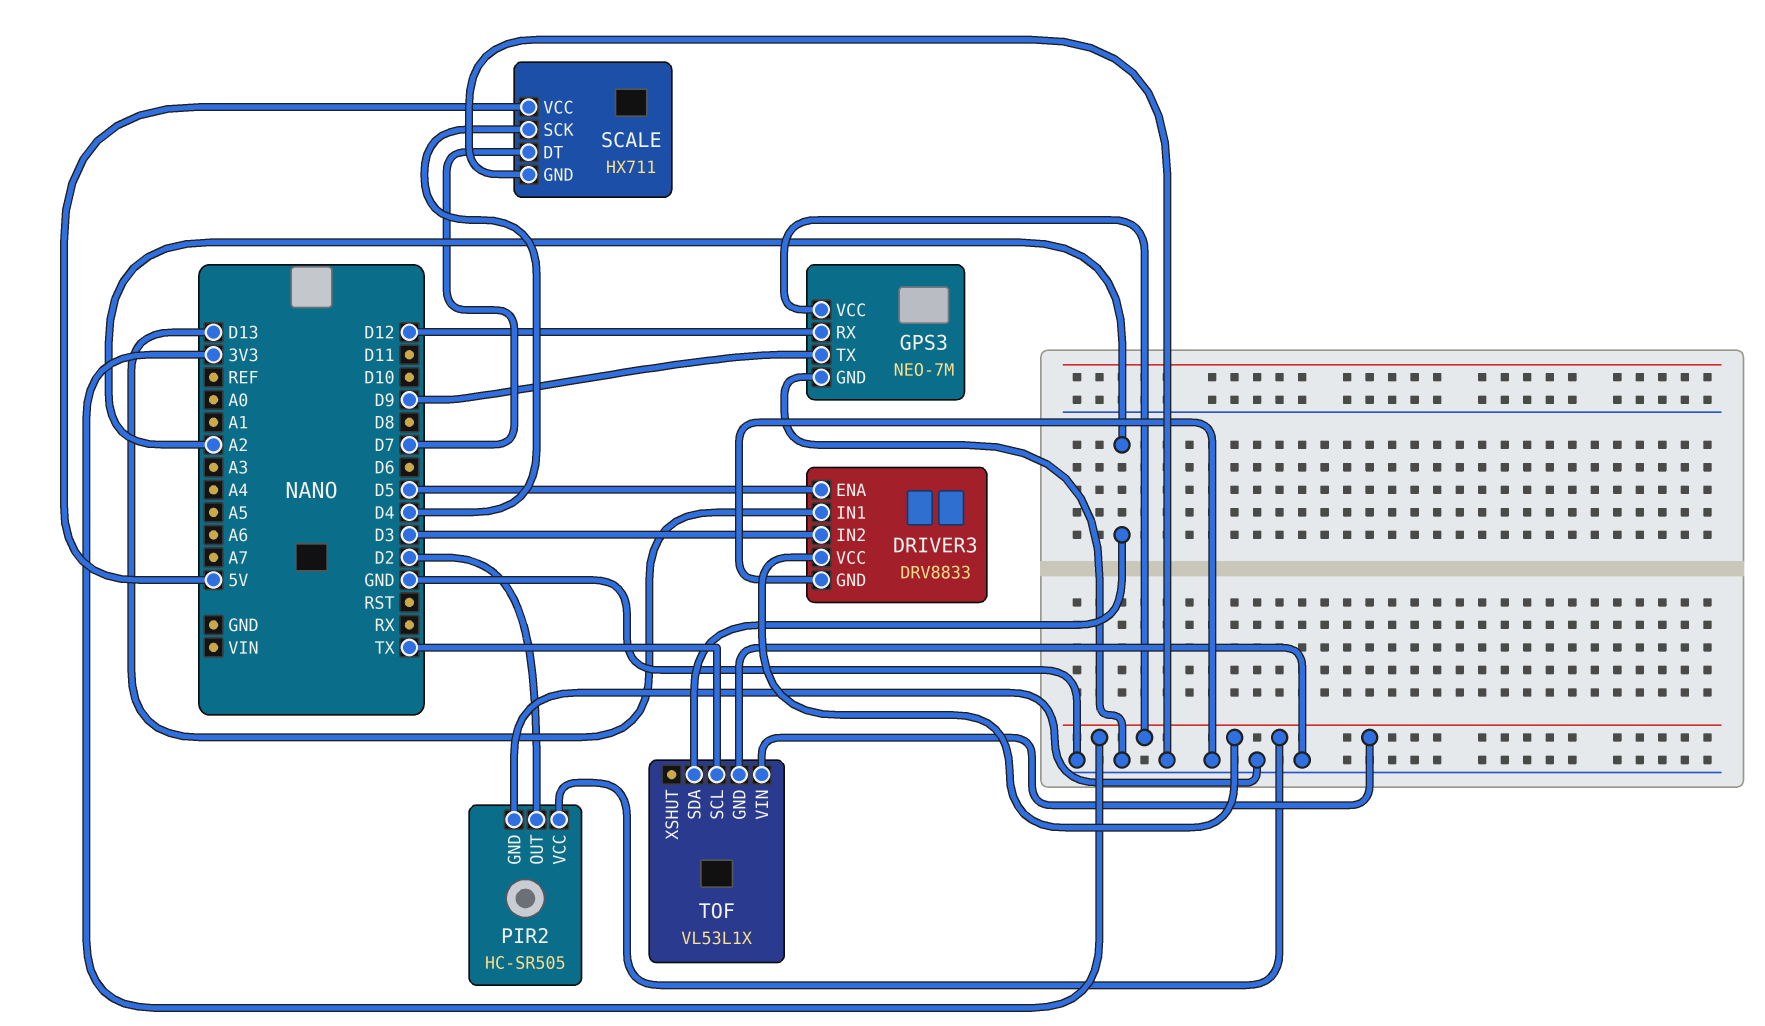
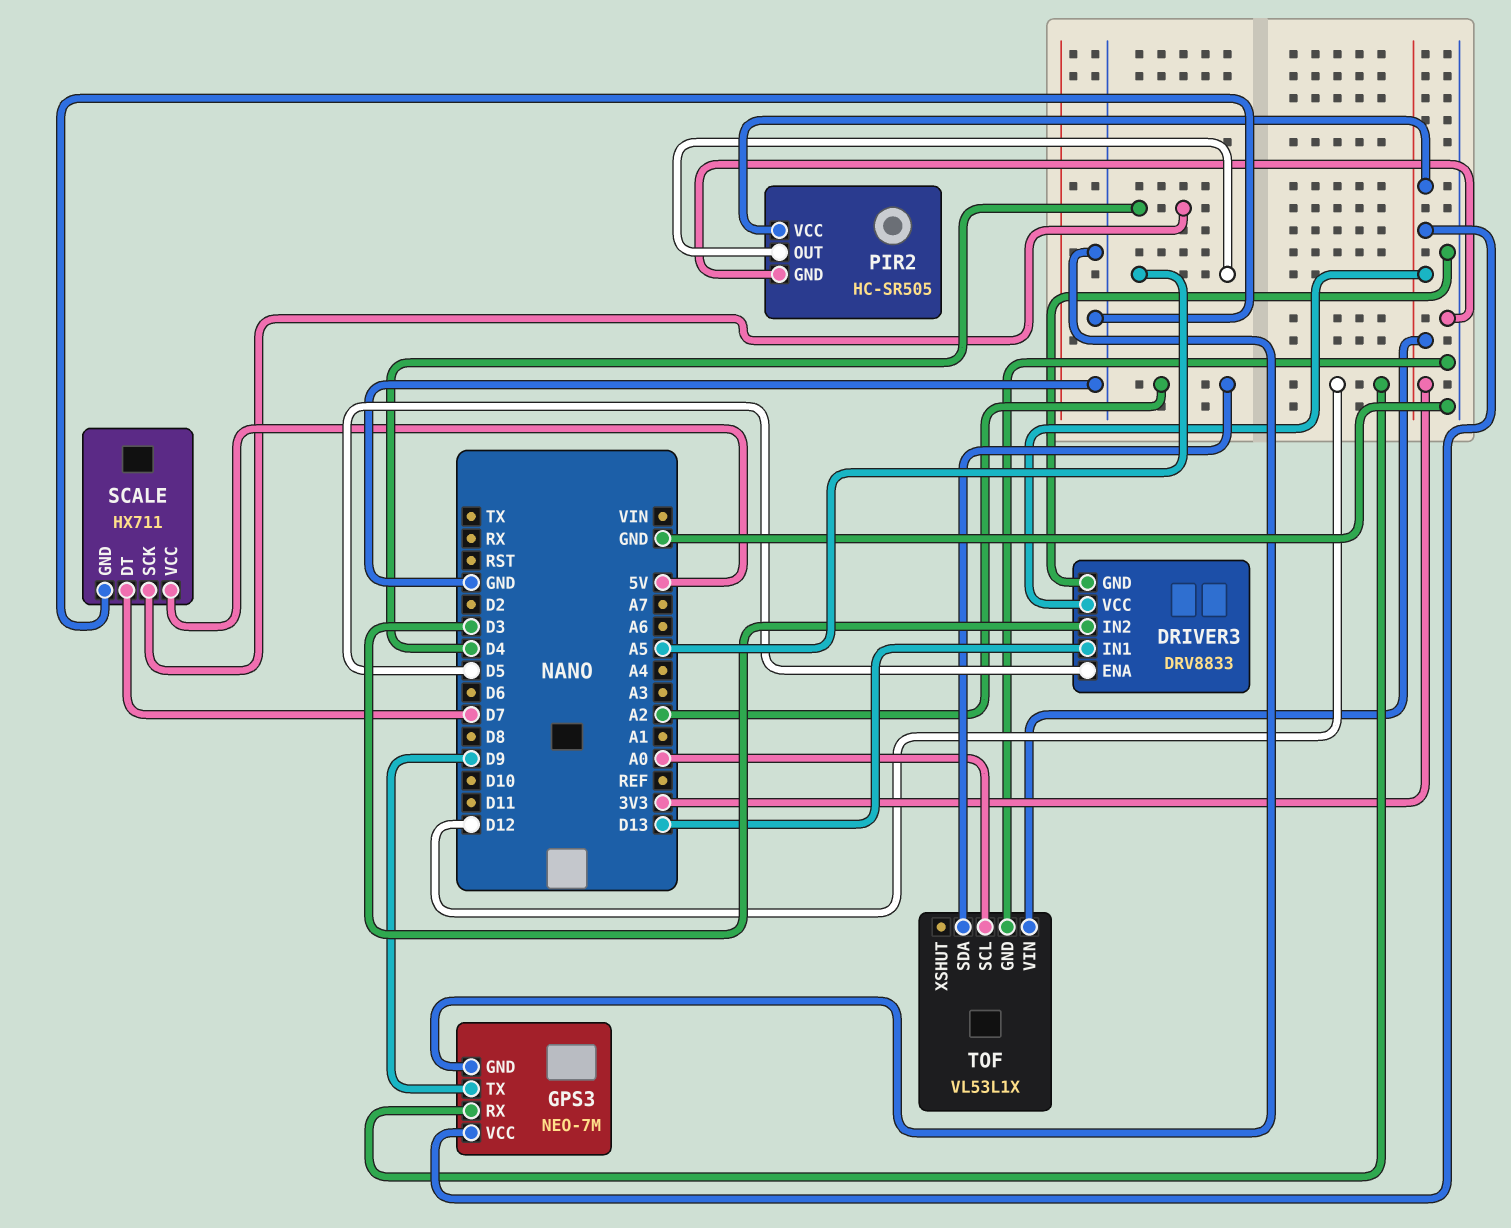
PIR2 pin OUT: D2 -> A5
TOF pin SCL: TX -> A0

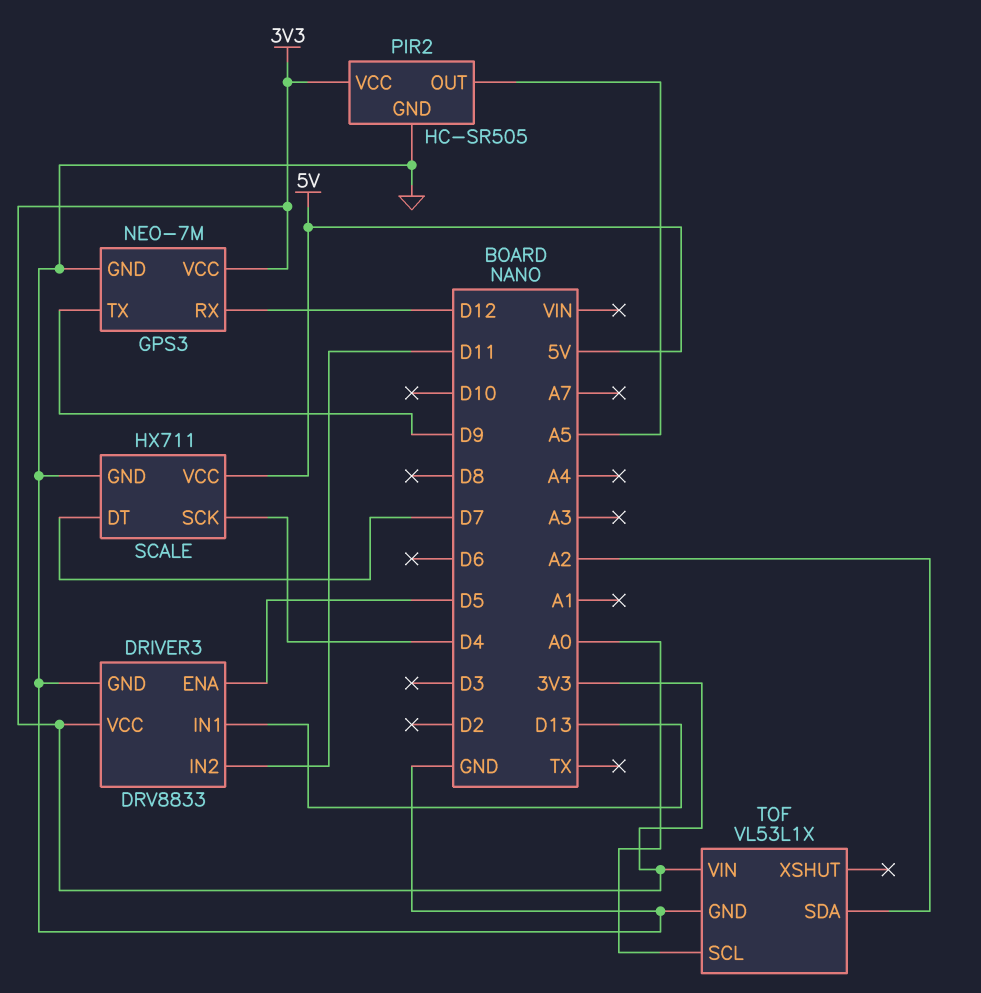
DRIVER3 pin IN2: D3 -> D11

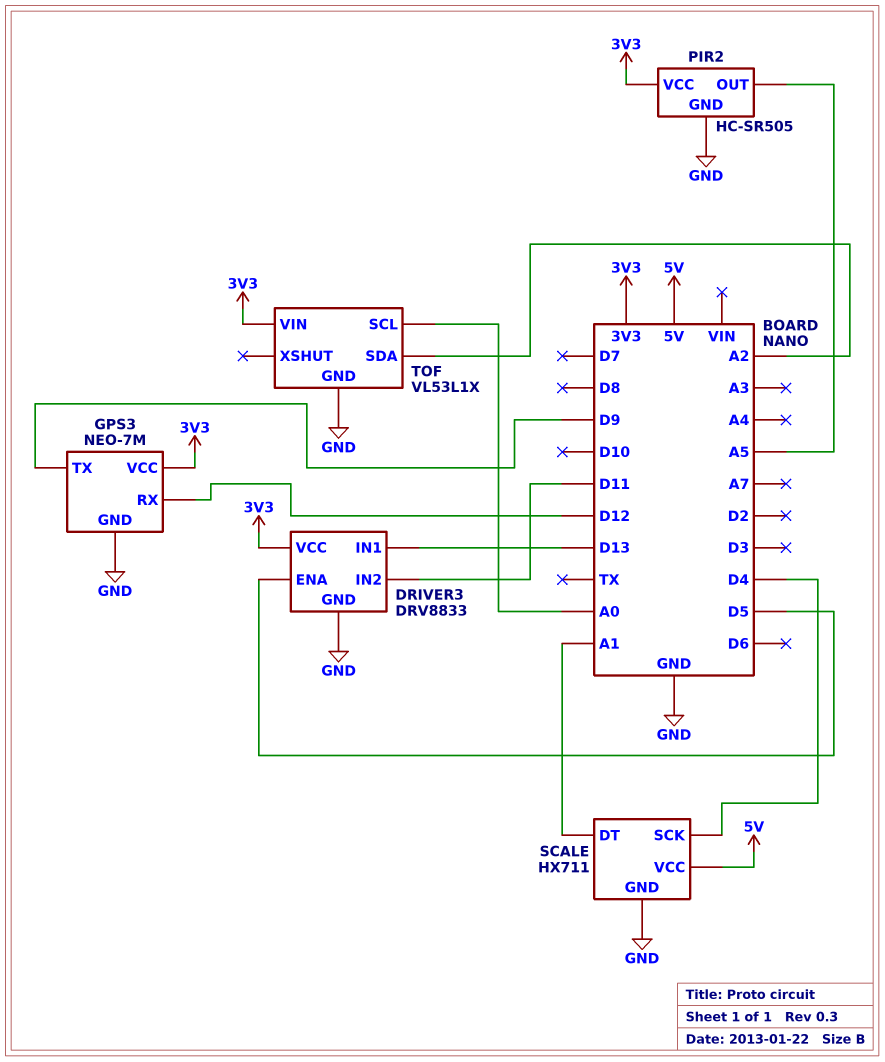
SCALE pin DT: D7 -> A1

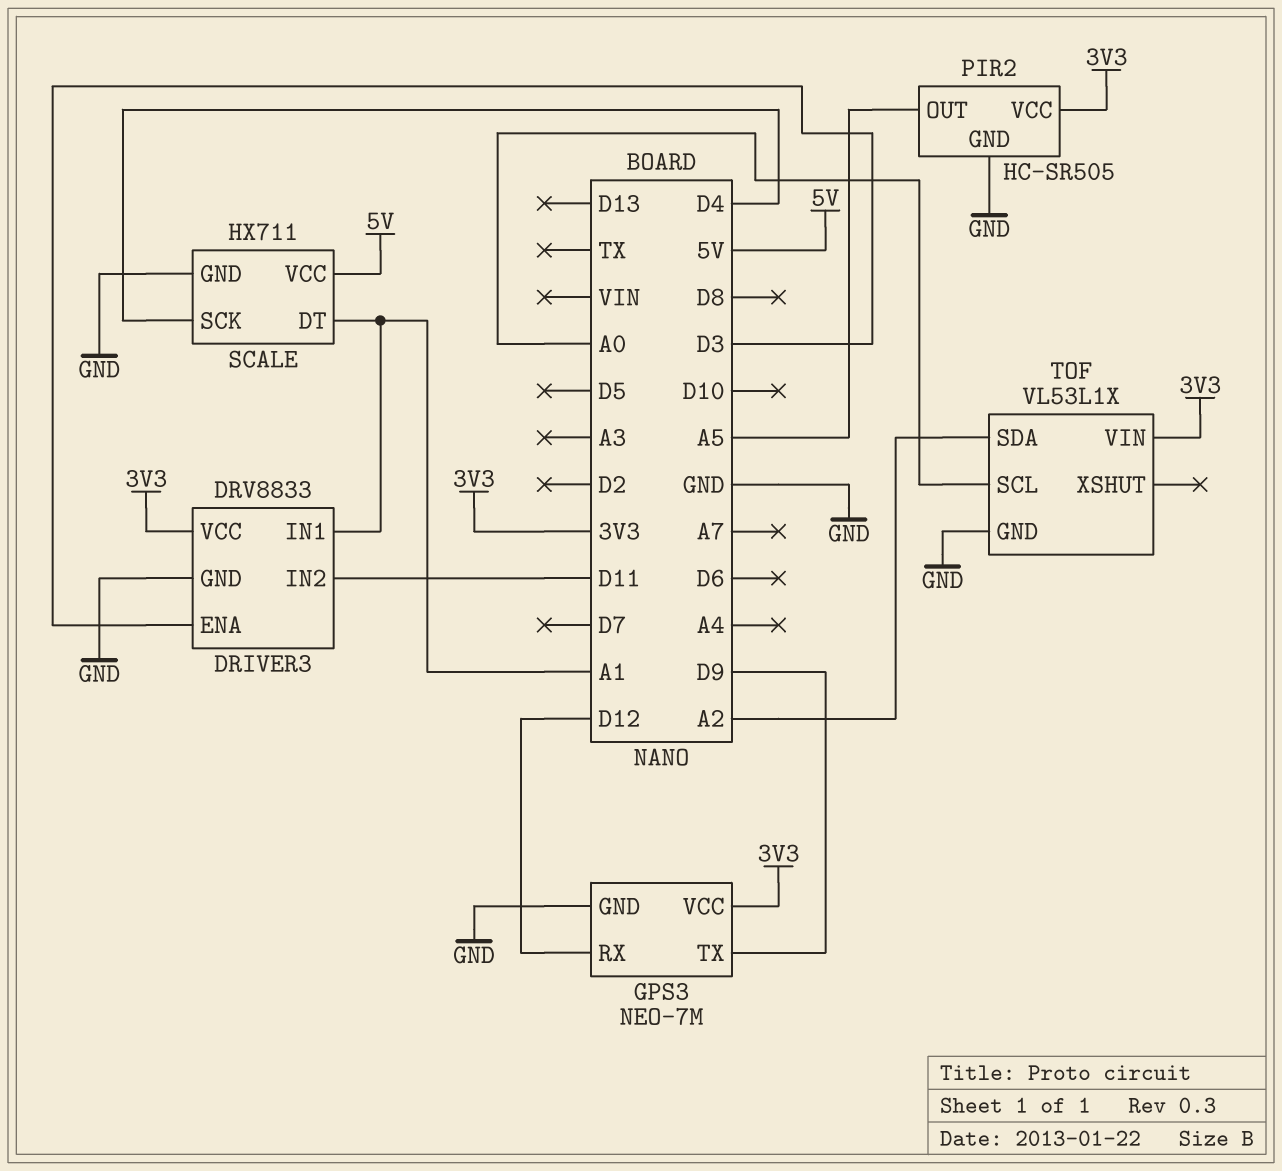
DRIVER3 pin ENA: D5 -> D3
DRIVER3 pin IN1: D13 -> A1

